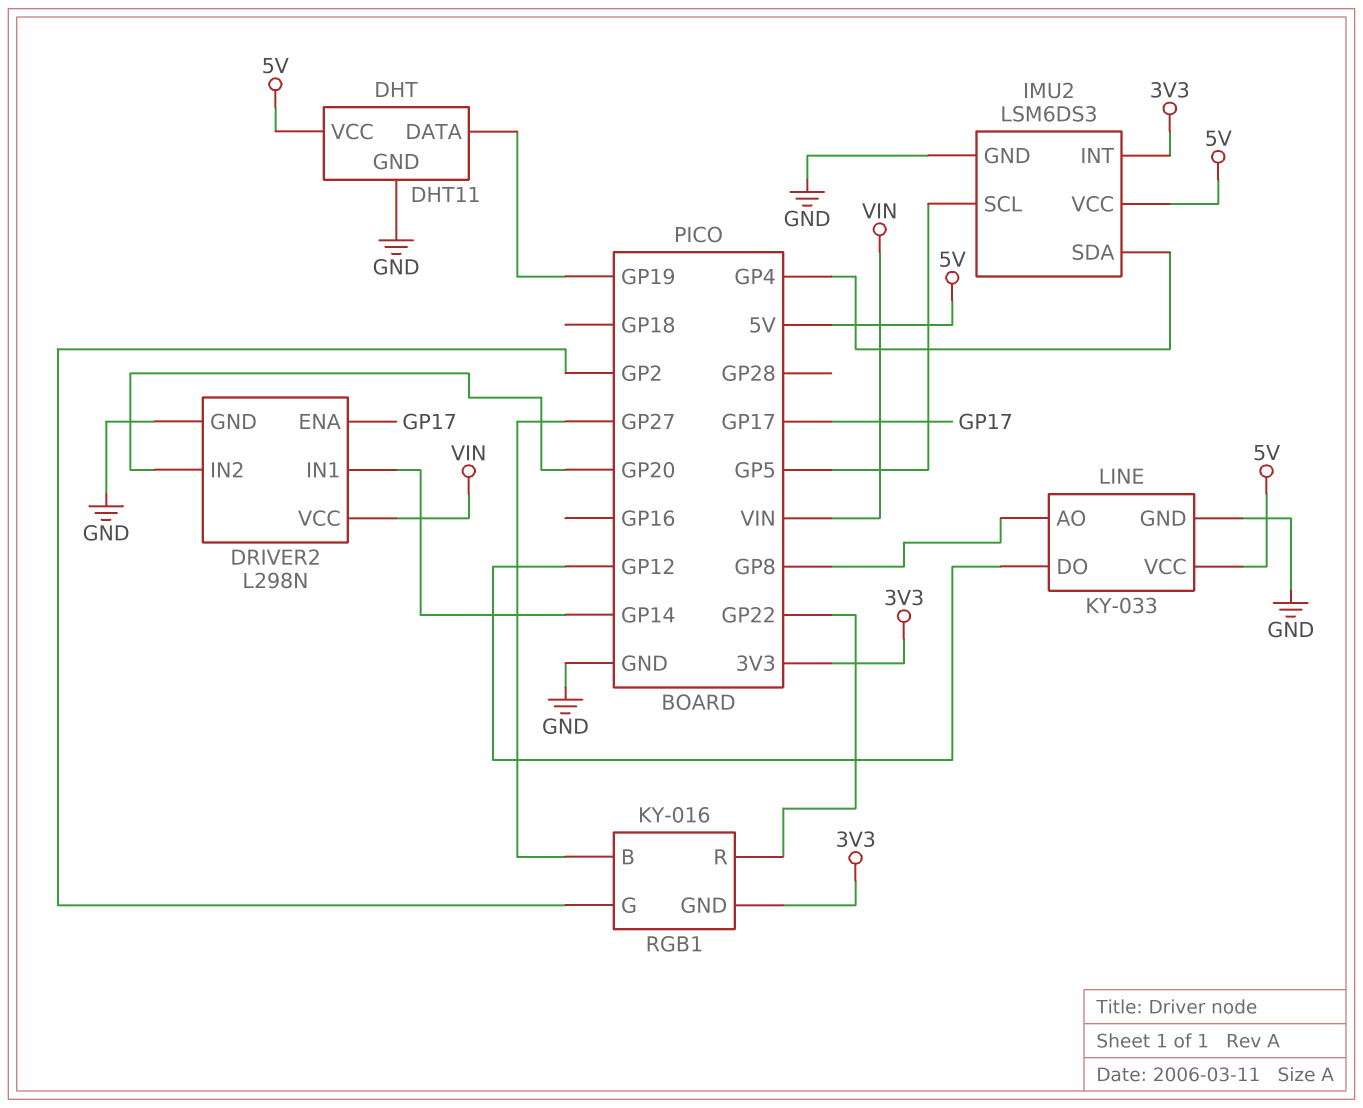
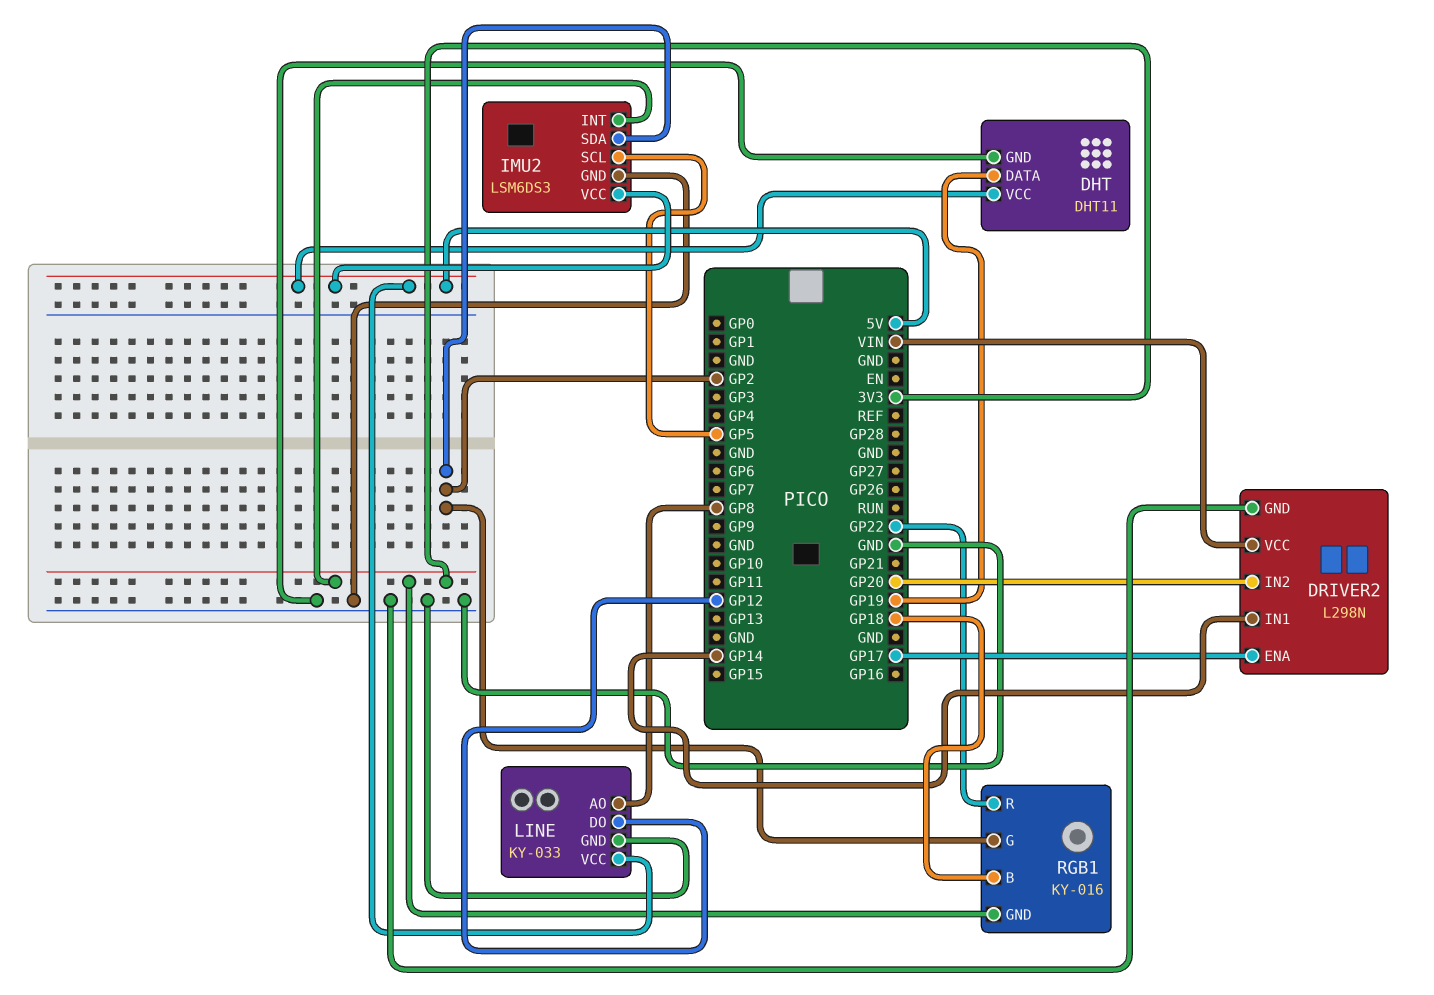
IMU2 pin SDA: GP4 -> GP2
RGB1 pin B: GP27 -> GP18

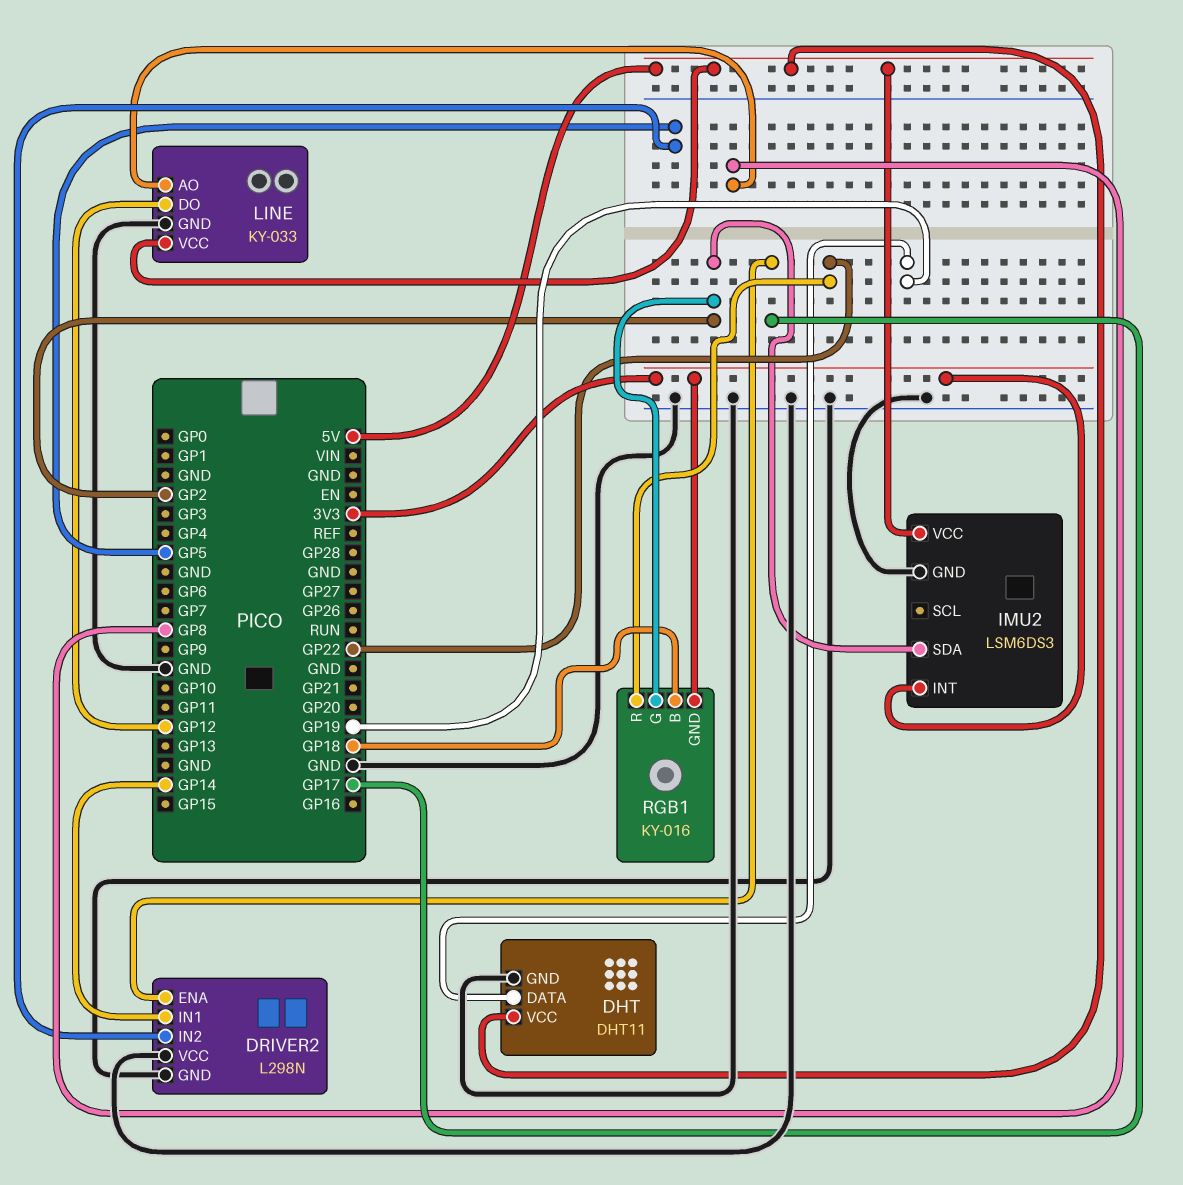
DRIVER2 pin IN2: GP20 -> GP5
DRIVER2 pin VCC: VIN -> GND
IMU2 pin SCL: GP5 -> none

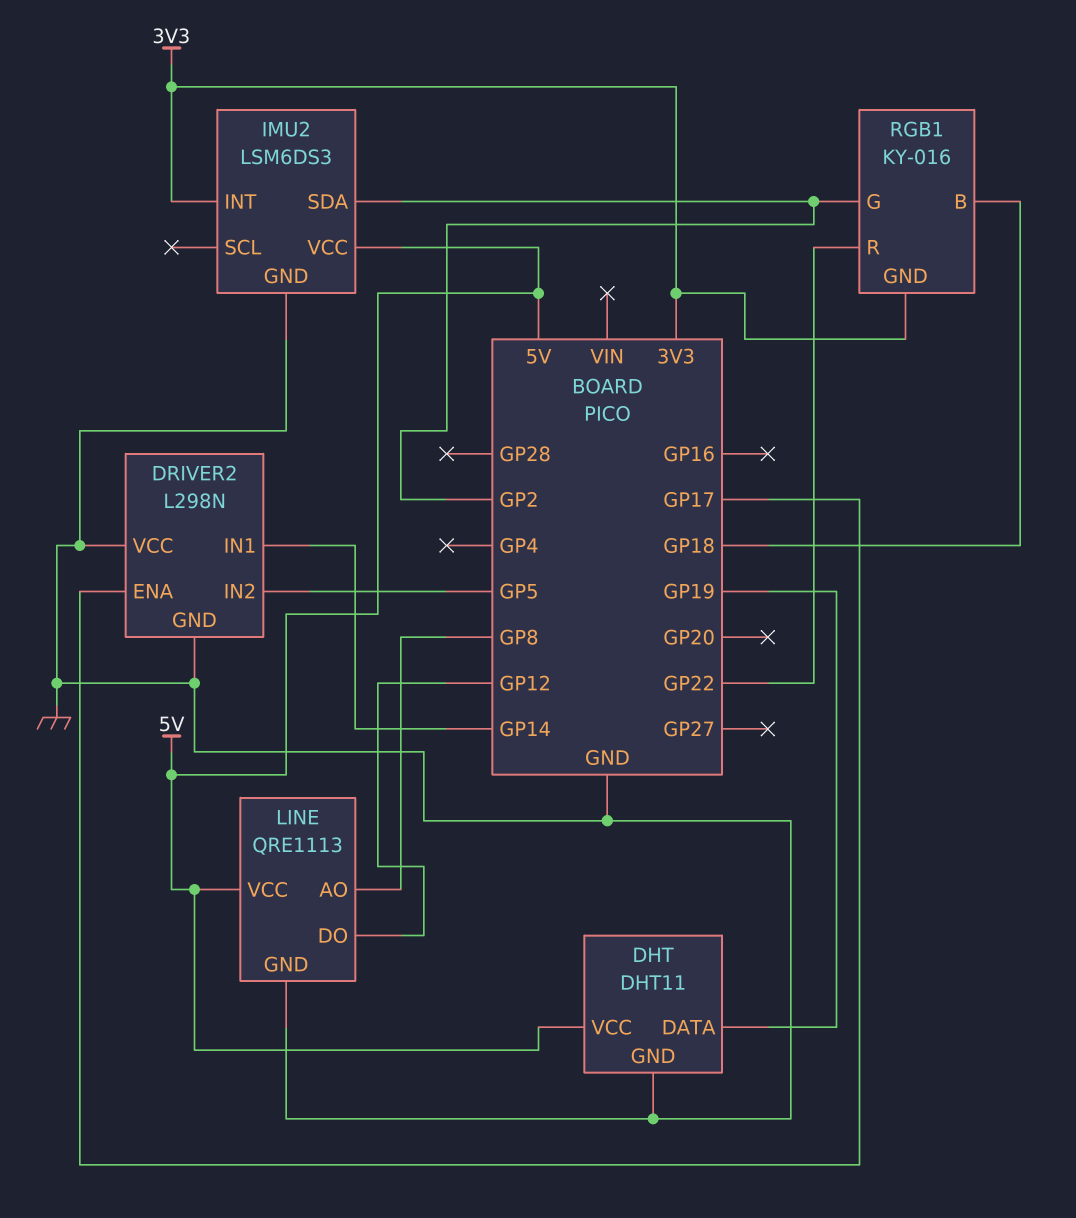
LINE: KY-033 -> QRE1113

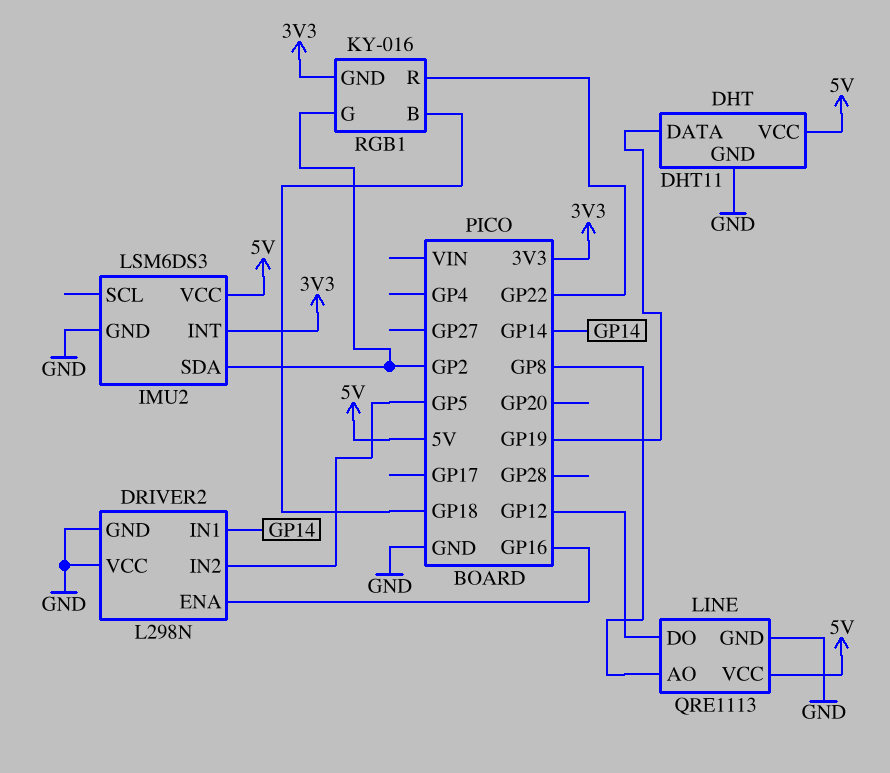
DRIVER2 pin ENA: GP17 -> GP16

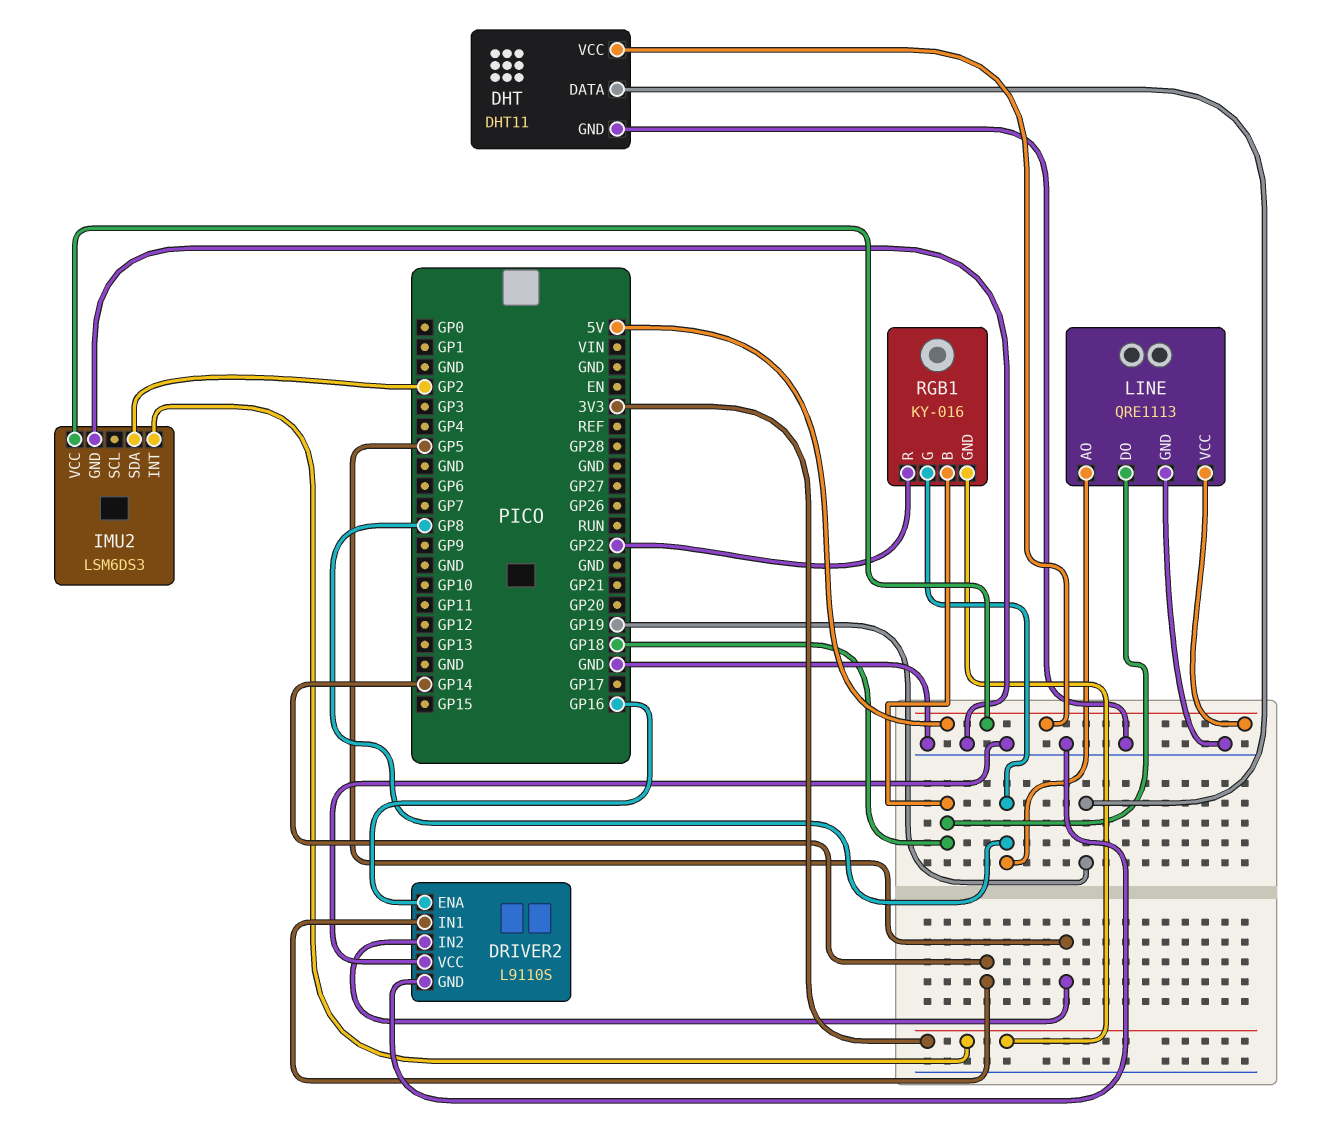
DRIVER2: L298N -> L9110S
LINE pin DO: GP12 -> GP18
RGB1 pin G: GP2 -> GP8

